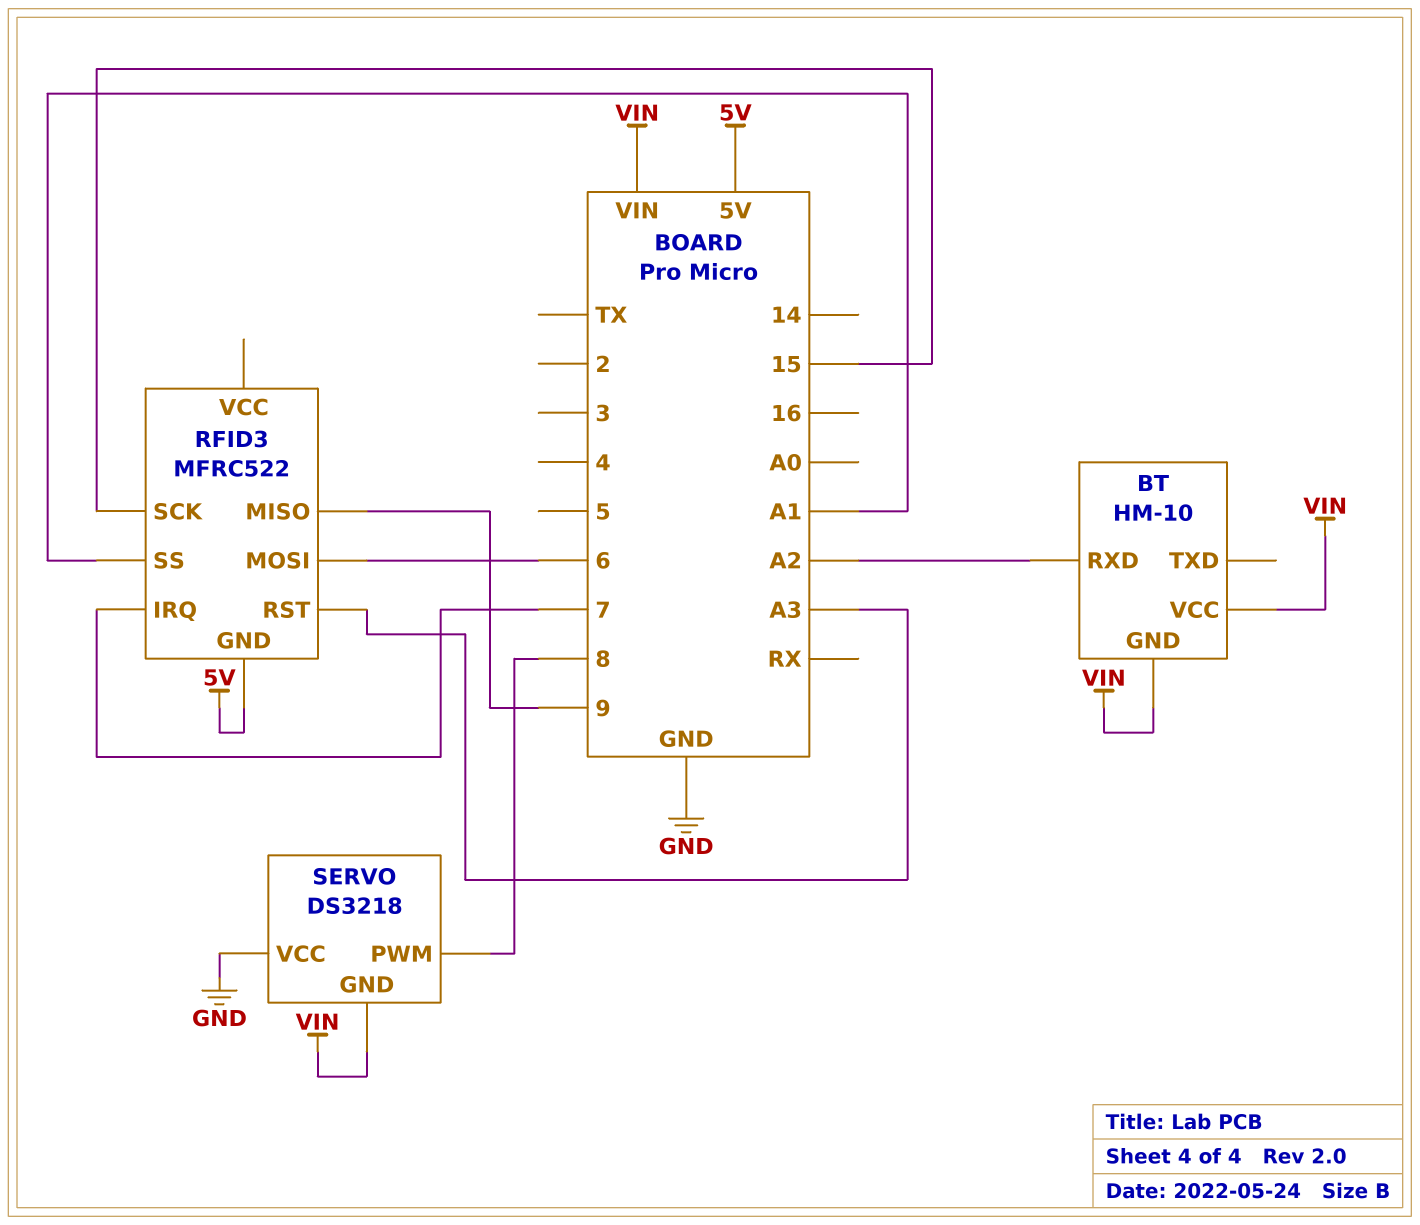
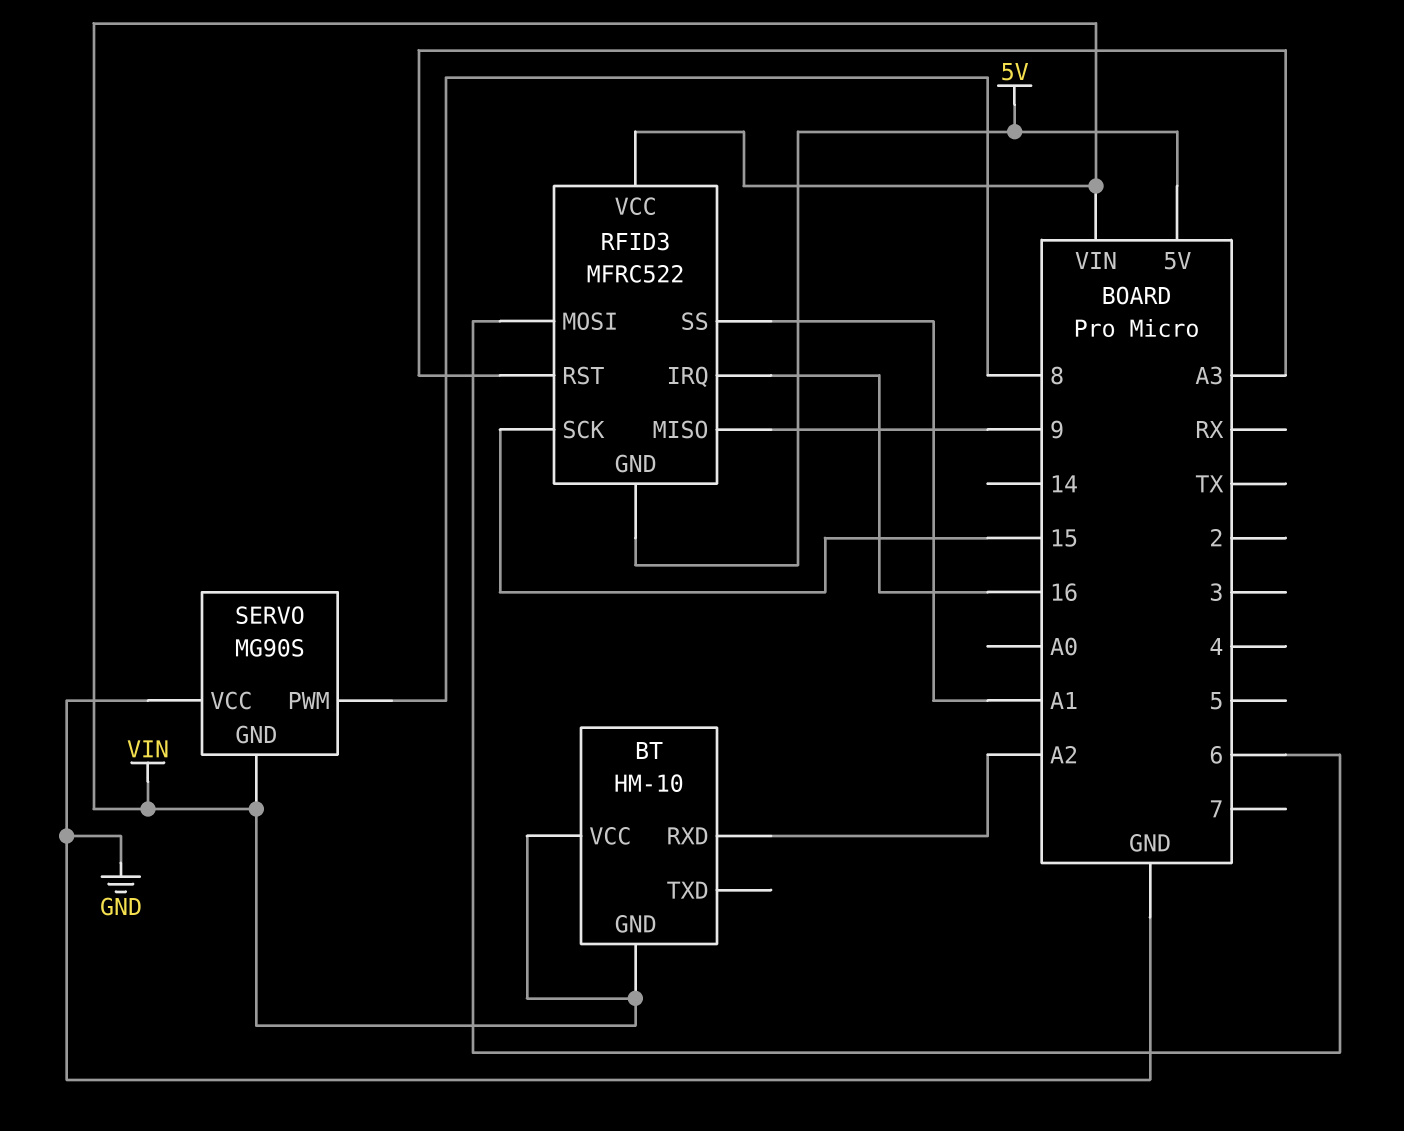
RFID3 pin IRQ: 7 -> 16
RFID3 pin VCC: none -> VIN
SERVO: DS3218 -> MG90S

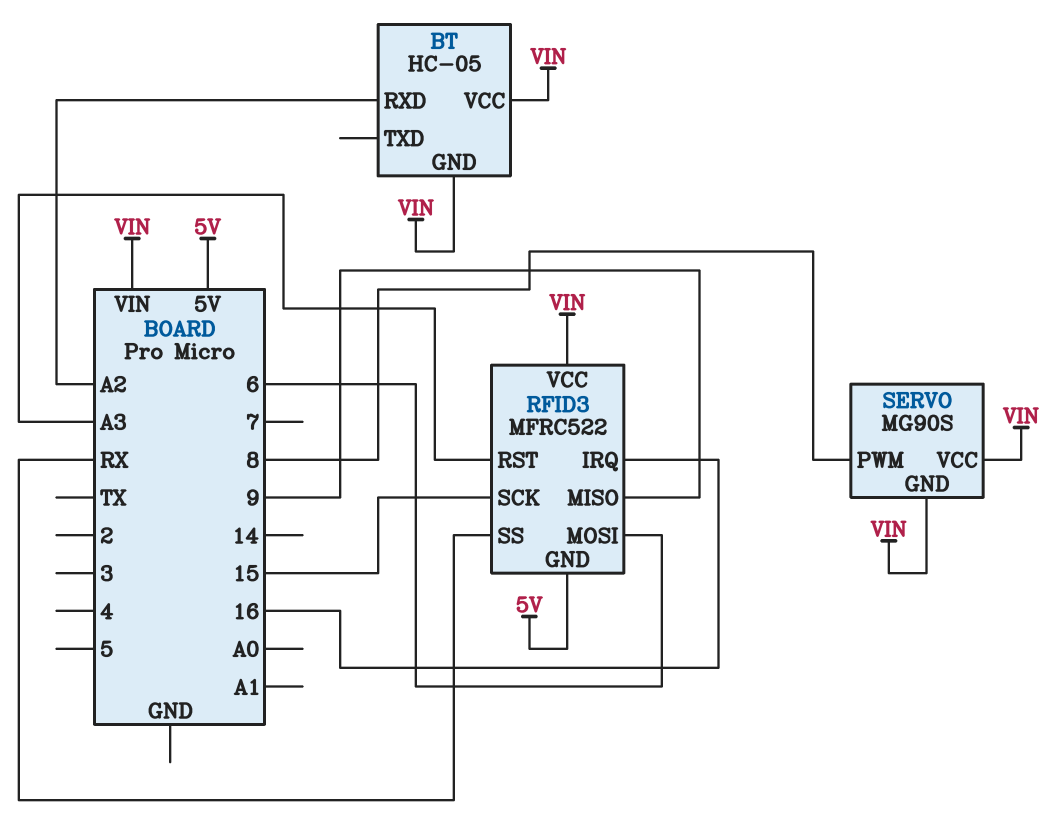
BT: HM-10 -> HC-05
RFID3 pin SS: A1 -> RX
SERVO pin VCC: GND -> VIN

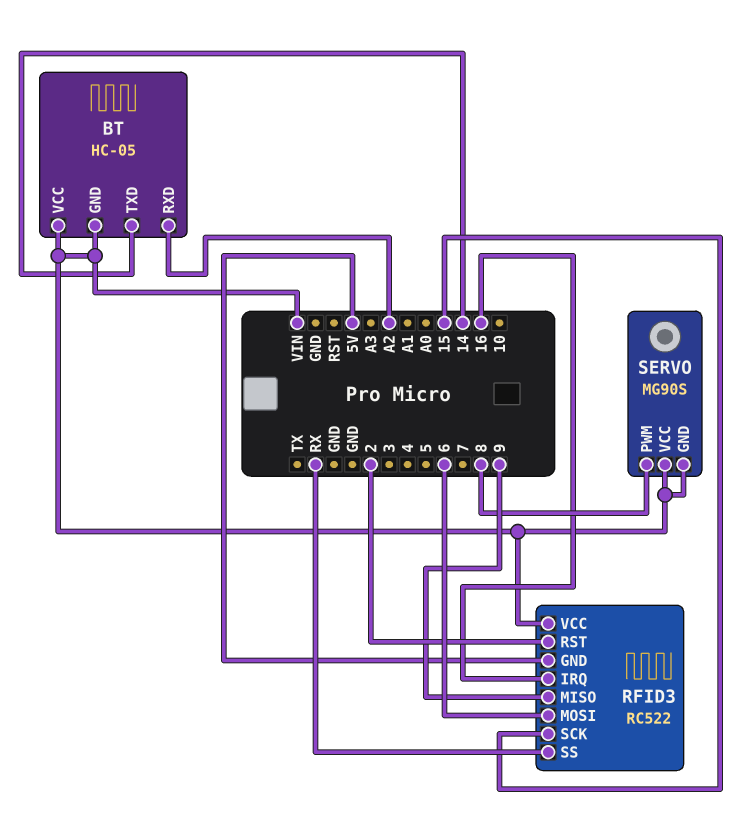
BT pin TXD: none -> 14
RFID3: MFRC522 -> RC522
RFID3 pin RST: A3 -> 2

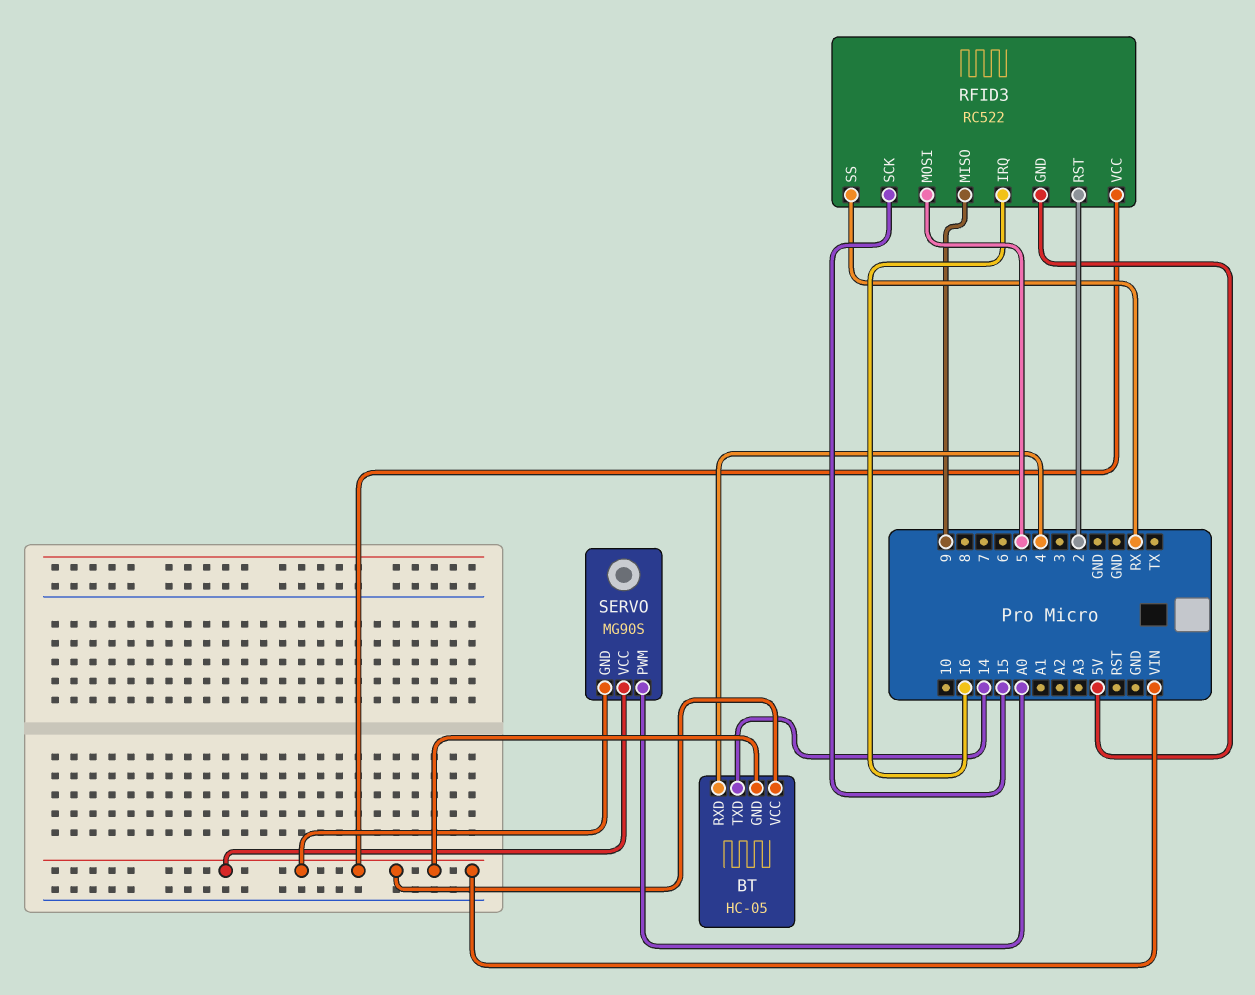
BT pin RXD: A2 -> 4
RFID3 pin MOSI: 6 -> 5
SERVO pin PWM: 8 -> A0

